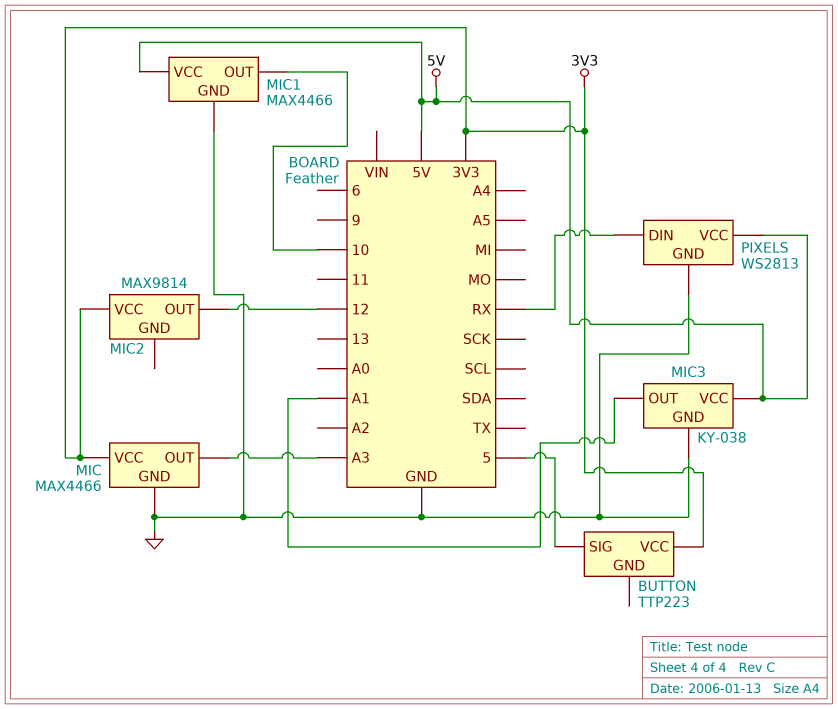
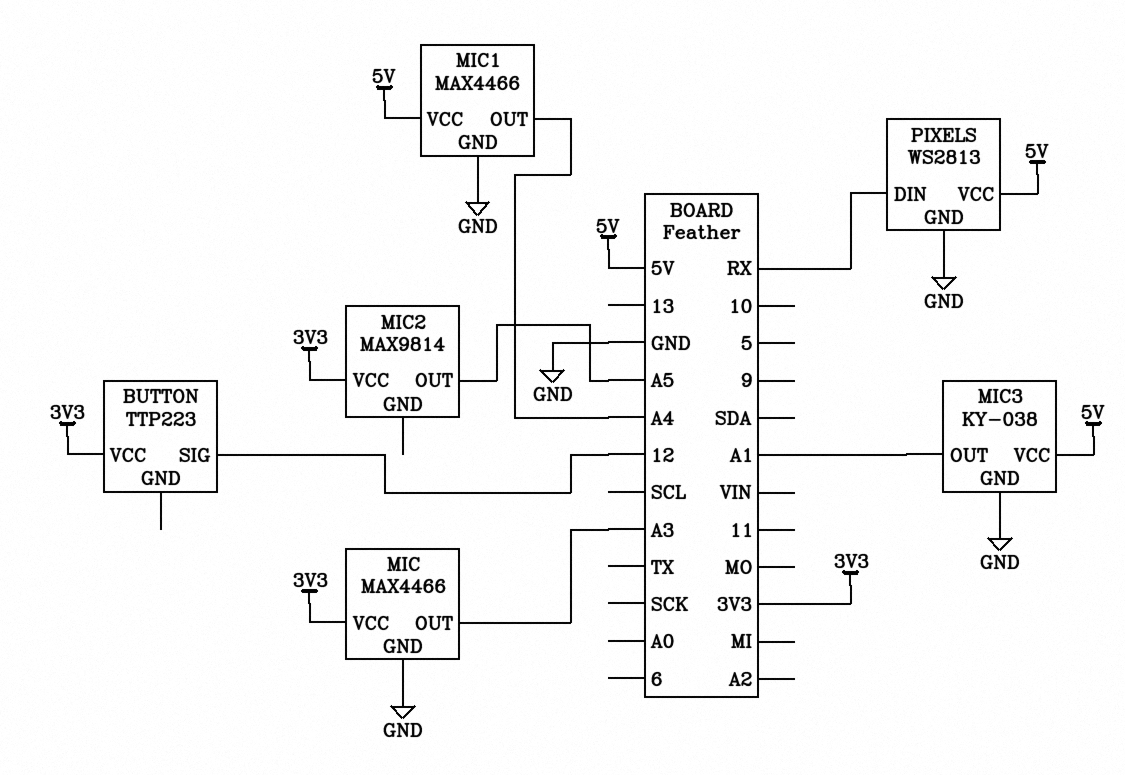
BUTTON pin SIG: 5 -> 12
MIC1 pin OUT: 10 -> A4
MIC2 pin OUT: 12 -> A5

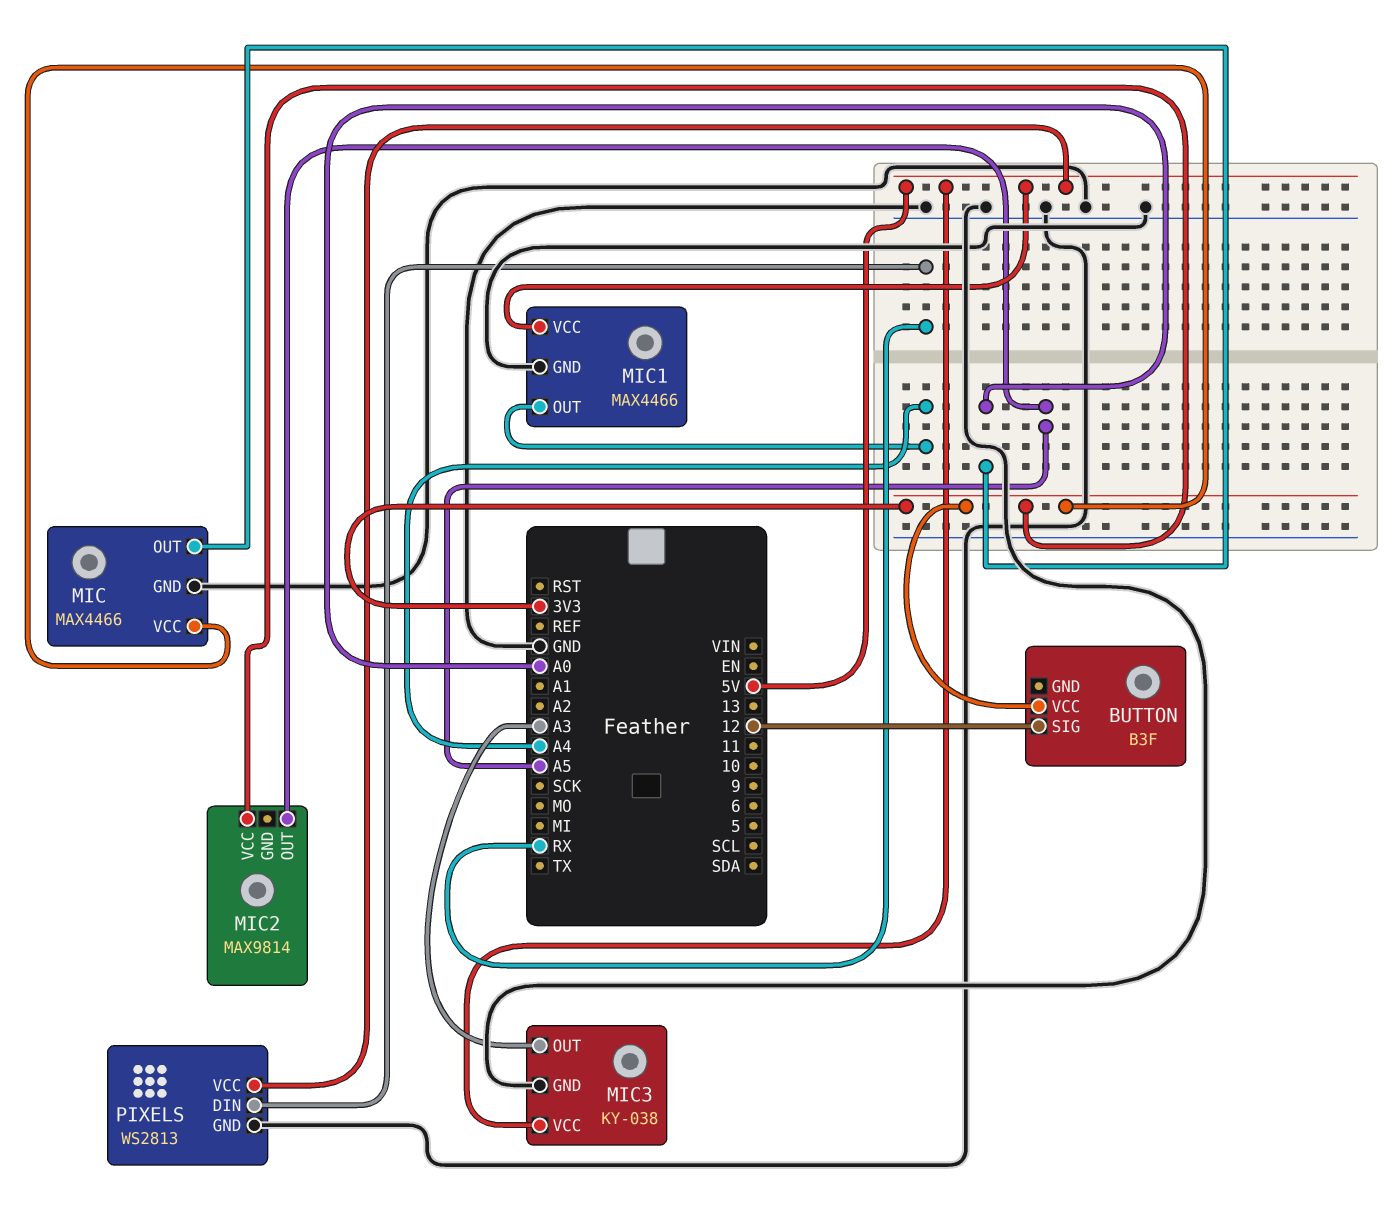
BUTTON: TTP223 -> B3F
MIC pin OUT: A3 -> A0
MIC3 pin OUT: A1 -> A3

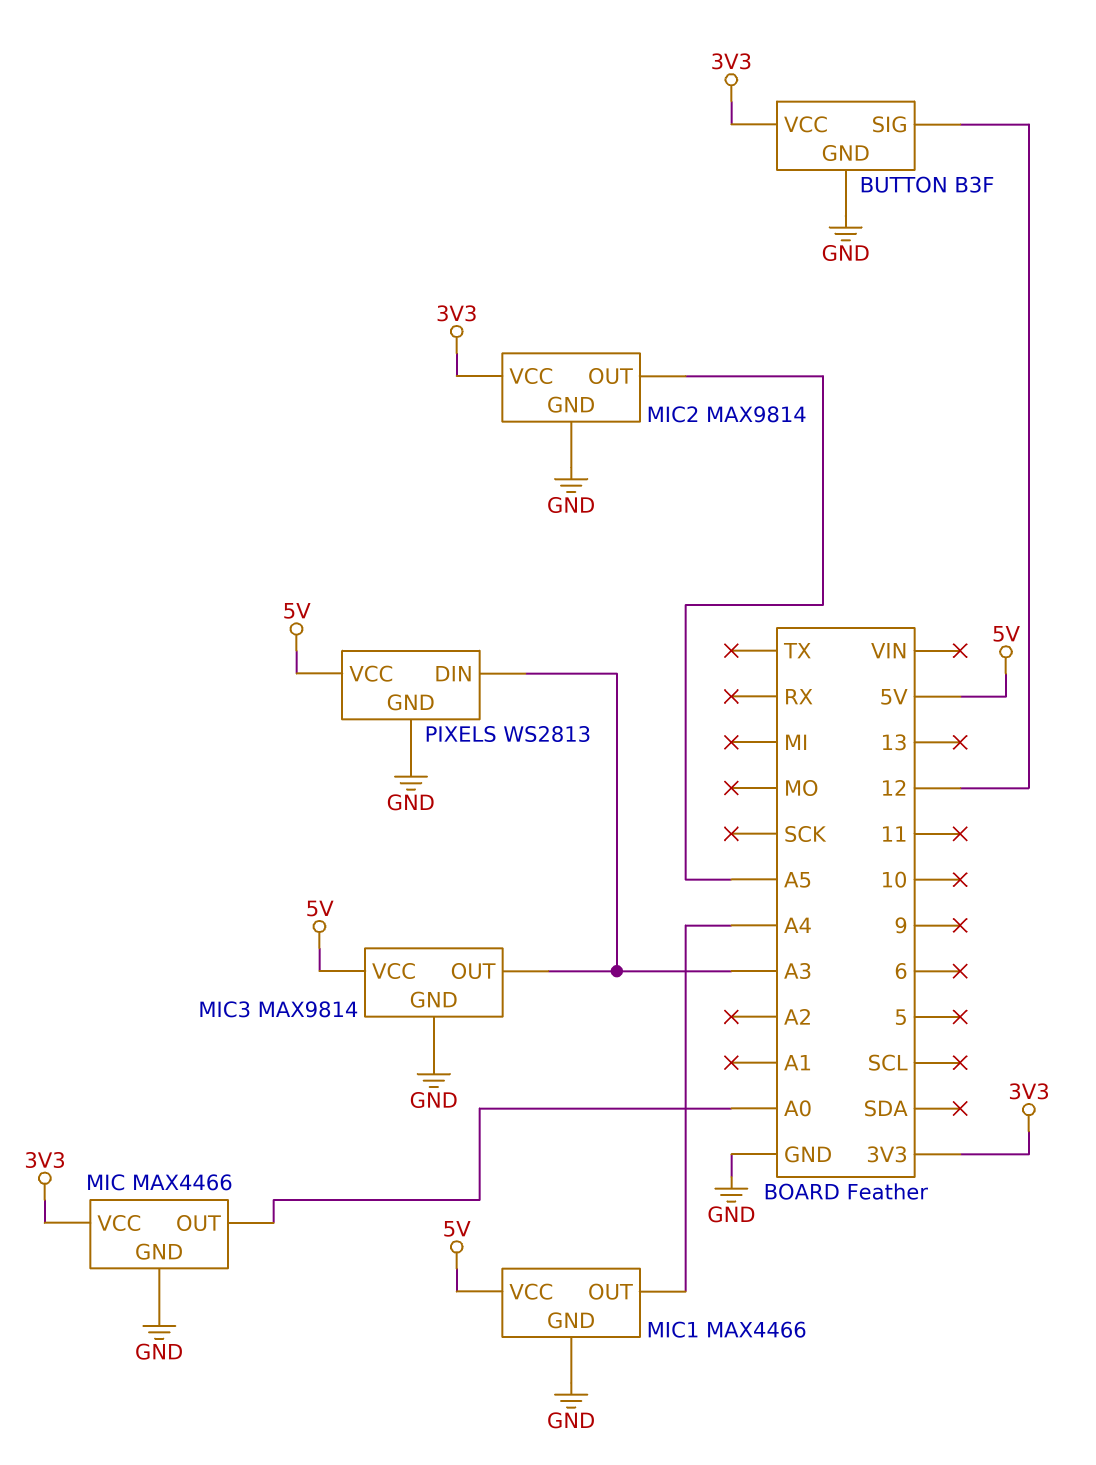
BUTTON pin GND: none -> GND
MIC2 pin GND: none -> GND
MIC3: KY-038 -> MAX9814
PIXELS pin DIN: RX -> A3

